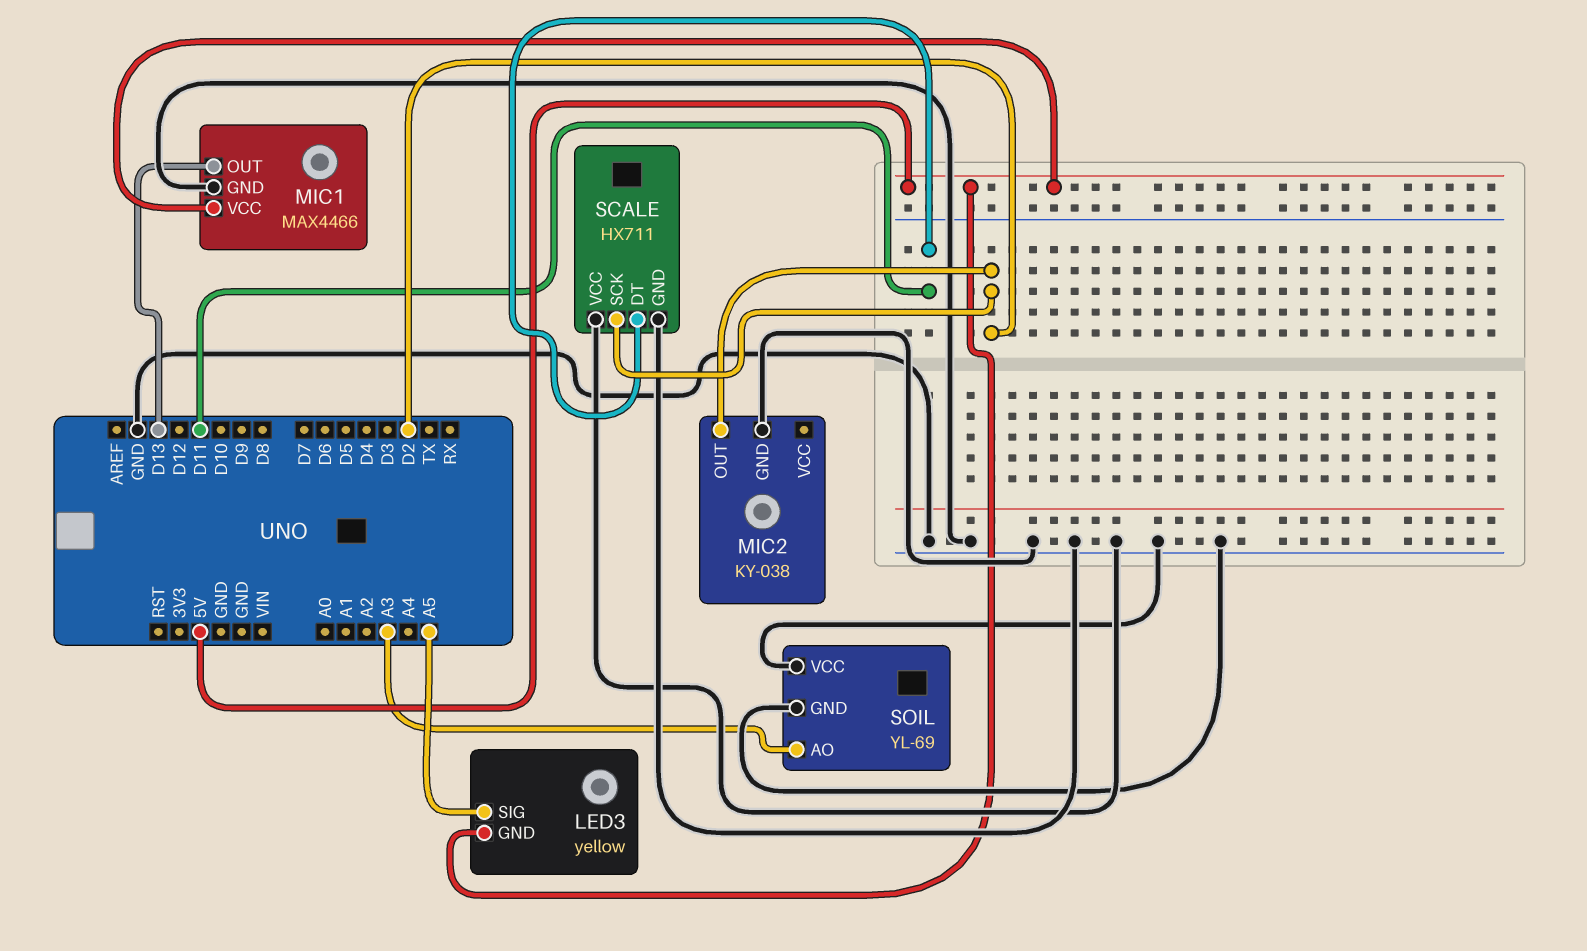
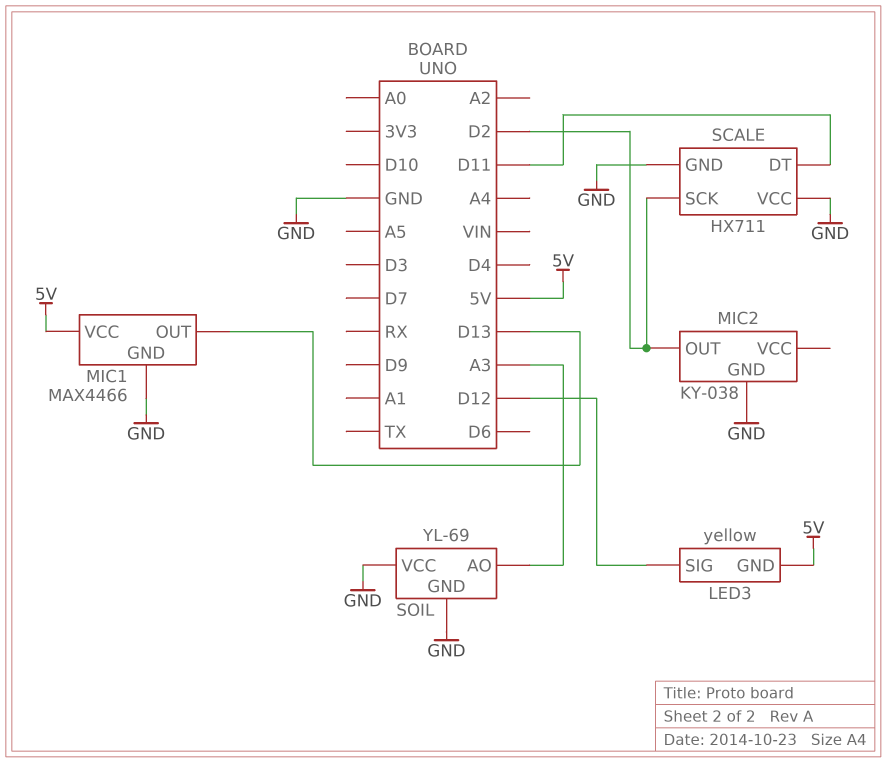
LED3 pin SIG: A5 -> D12

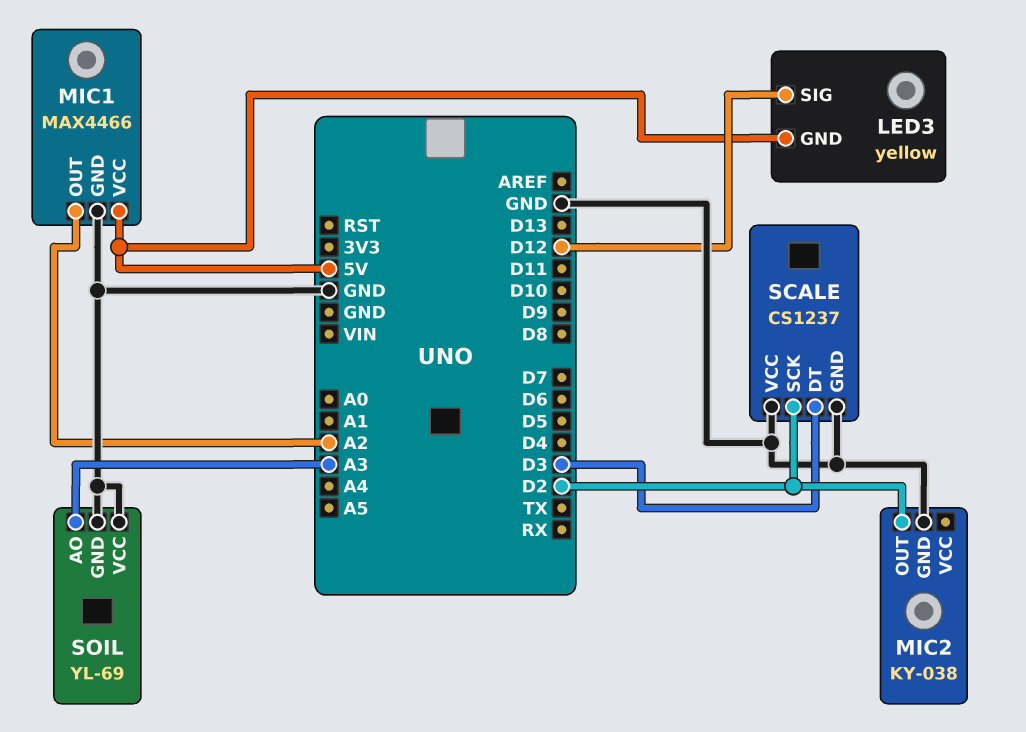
MIC1 pin OUT: D13 -> A2
SCALE: HX711 -> CS1237
SCALE pin DT: D11 -> D3

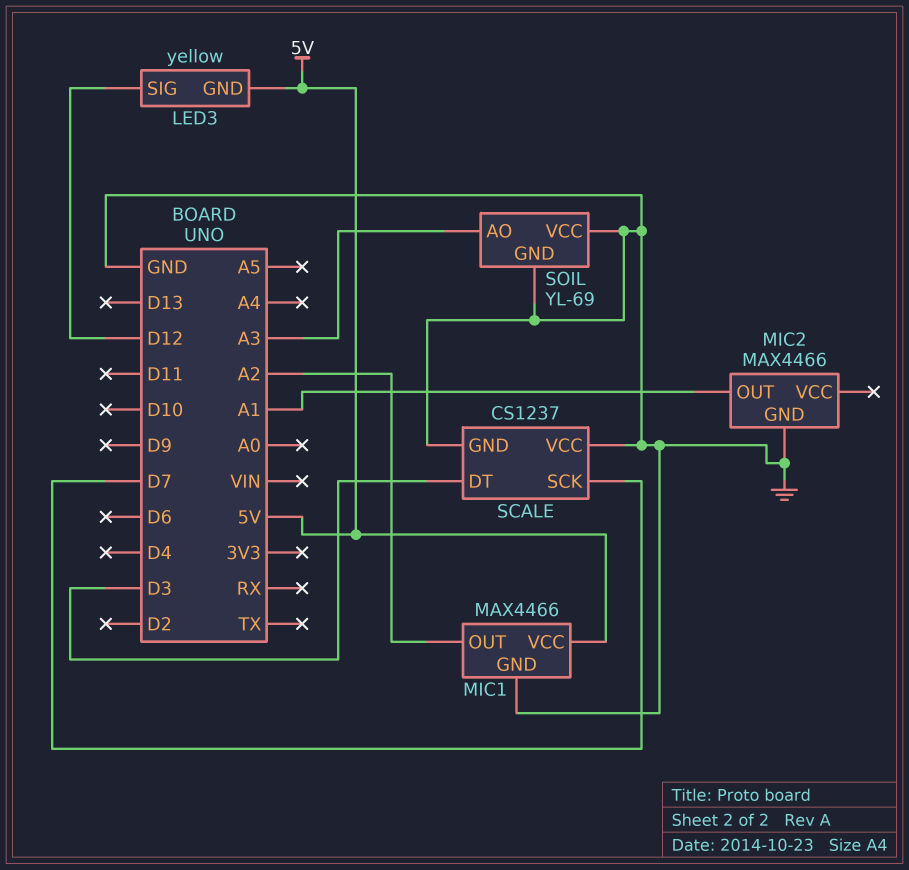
MIC2: KY-038 -> MAX4466
MIC2 pin OUT: D2 -> A1
SCALE pin SCK: D2 -> D7

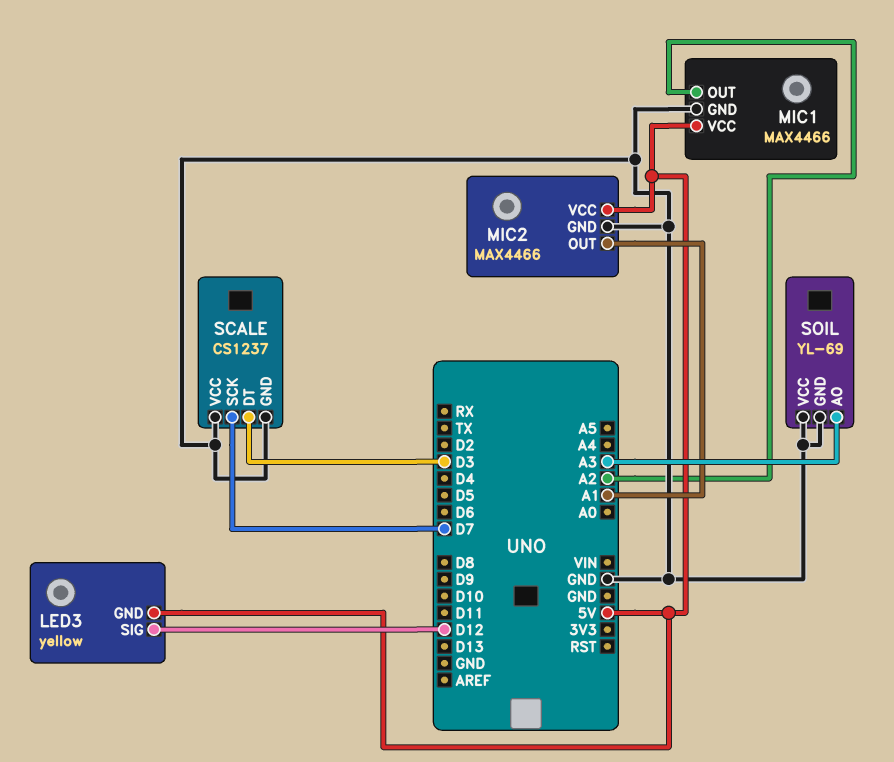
MIC2 pin VCC: none -> 5V

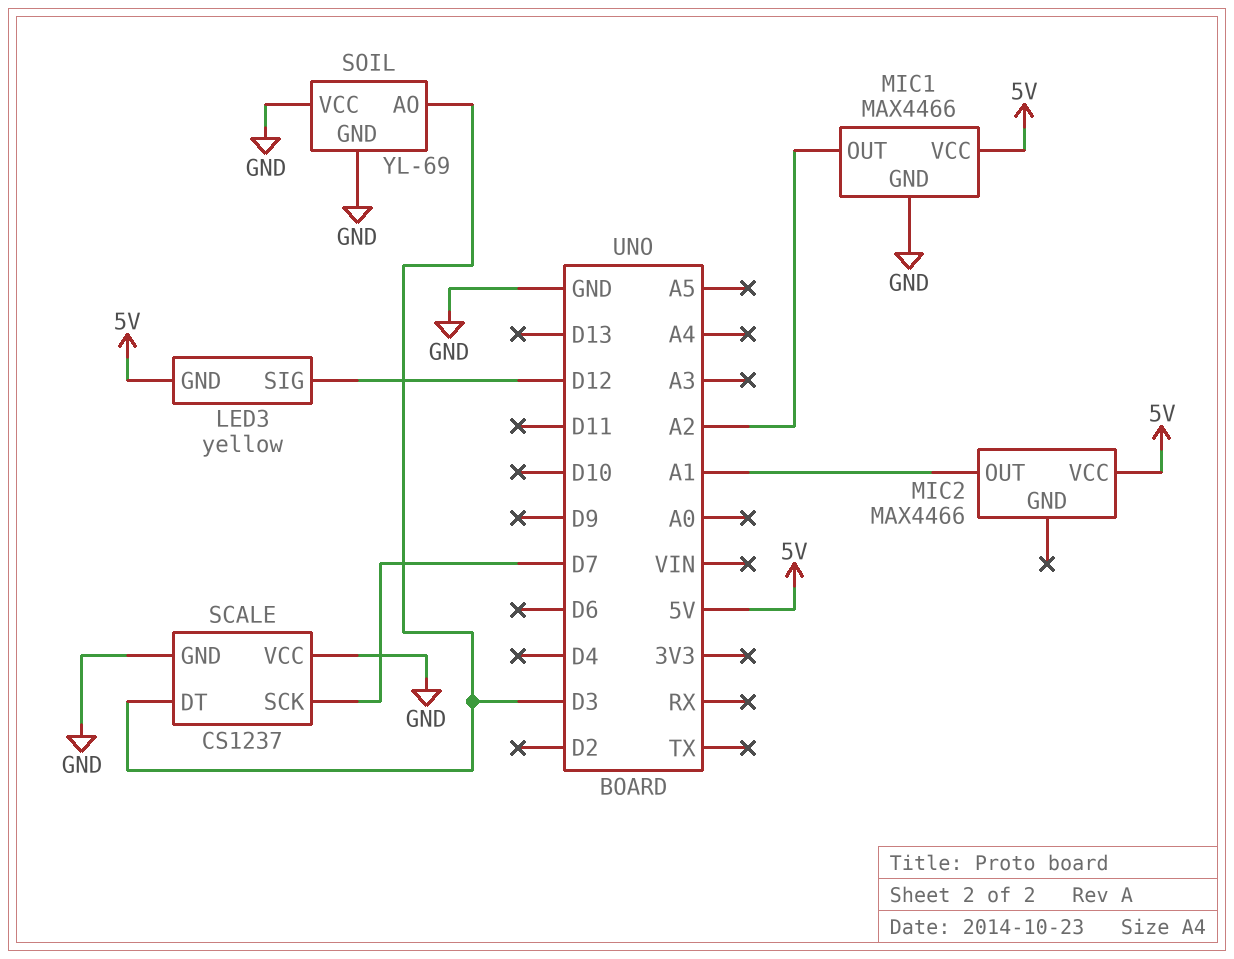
MIC2 pin GND: GND -> none
SOIL pin AO: A3 -> D3

